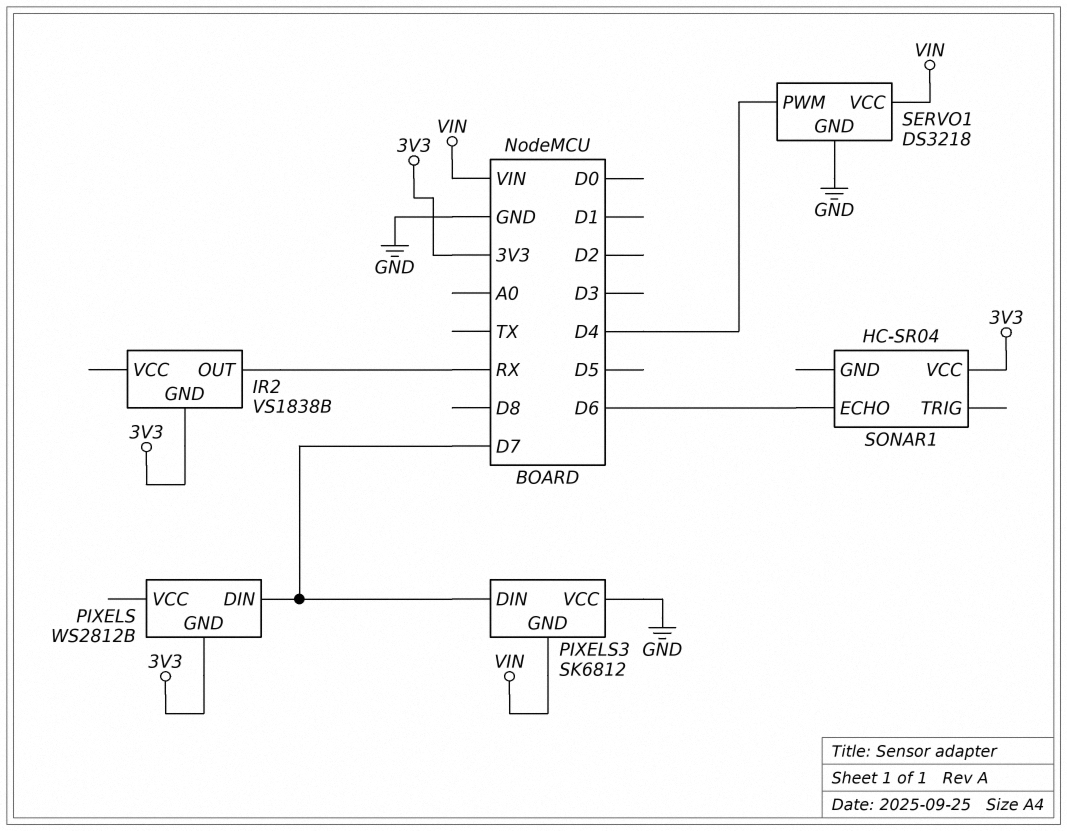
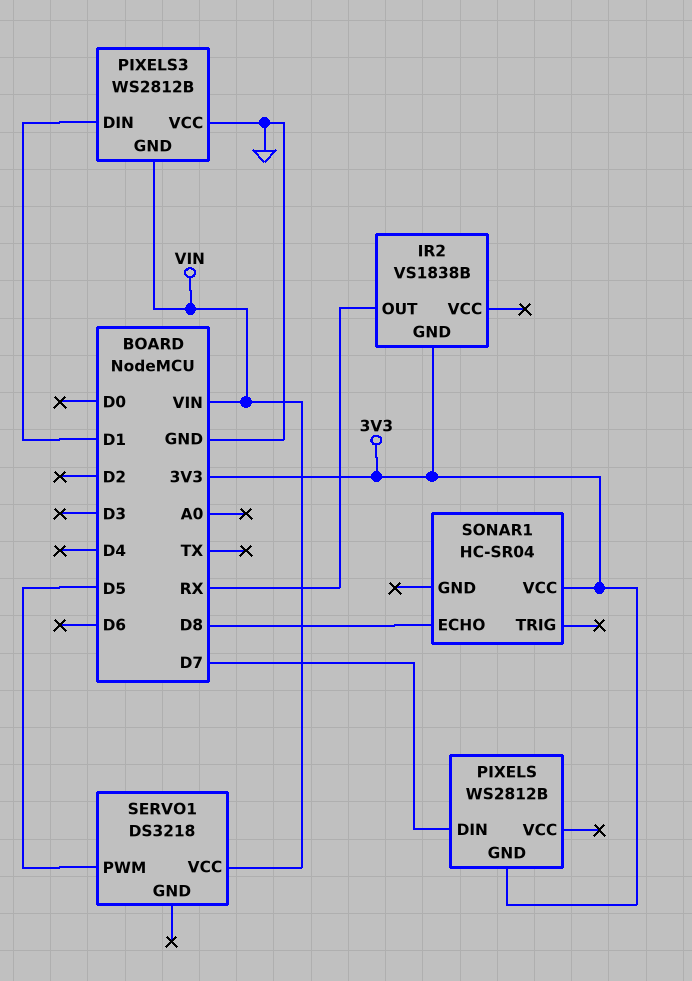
PIXELS3: SK6812 -> WS2812B
PIXELS3 pin DIN: D7 -> D1
SERVO1 pin GND: GND -> none
SERVO1 pin PWM: D4 -> D5
SONAR1 pin ECHO: D6 -> D8

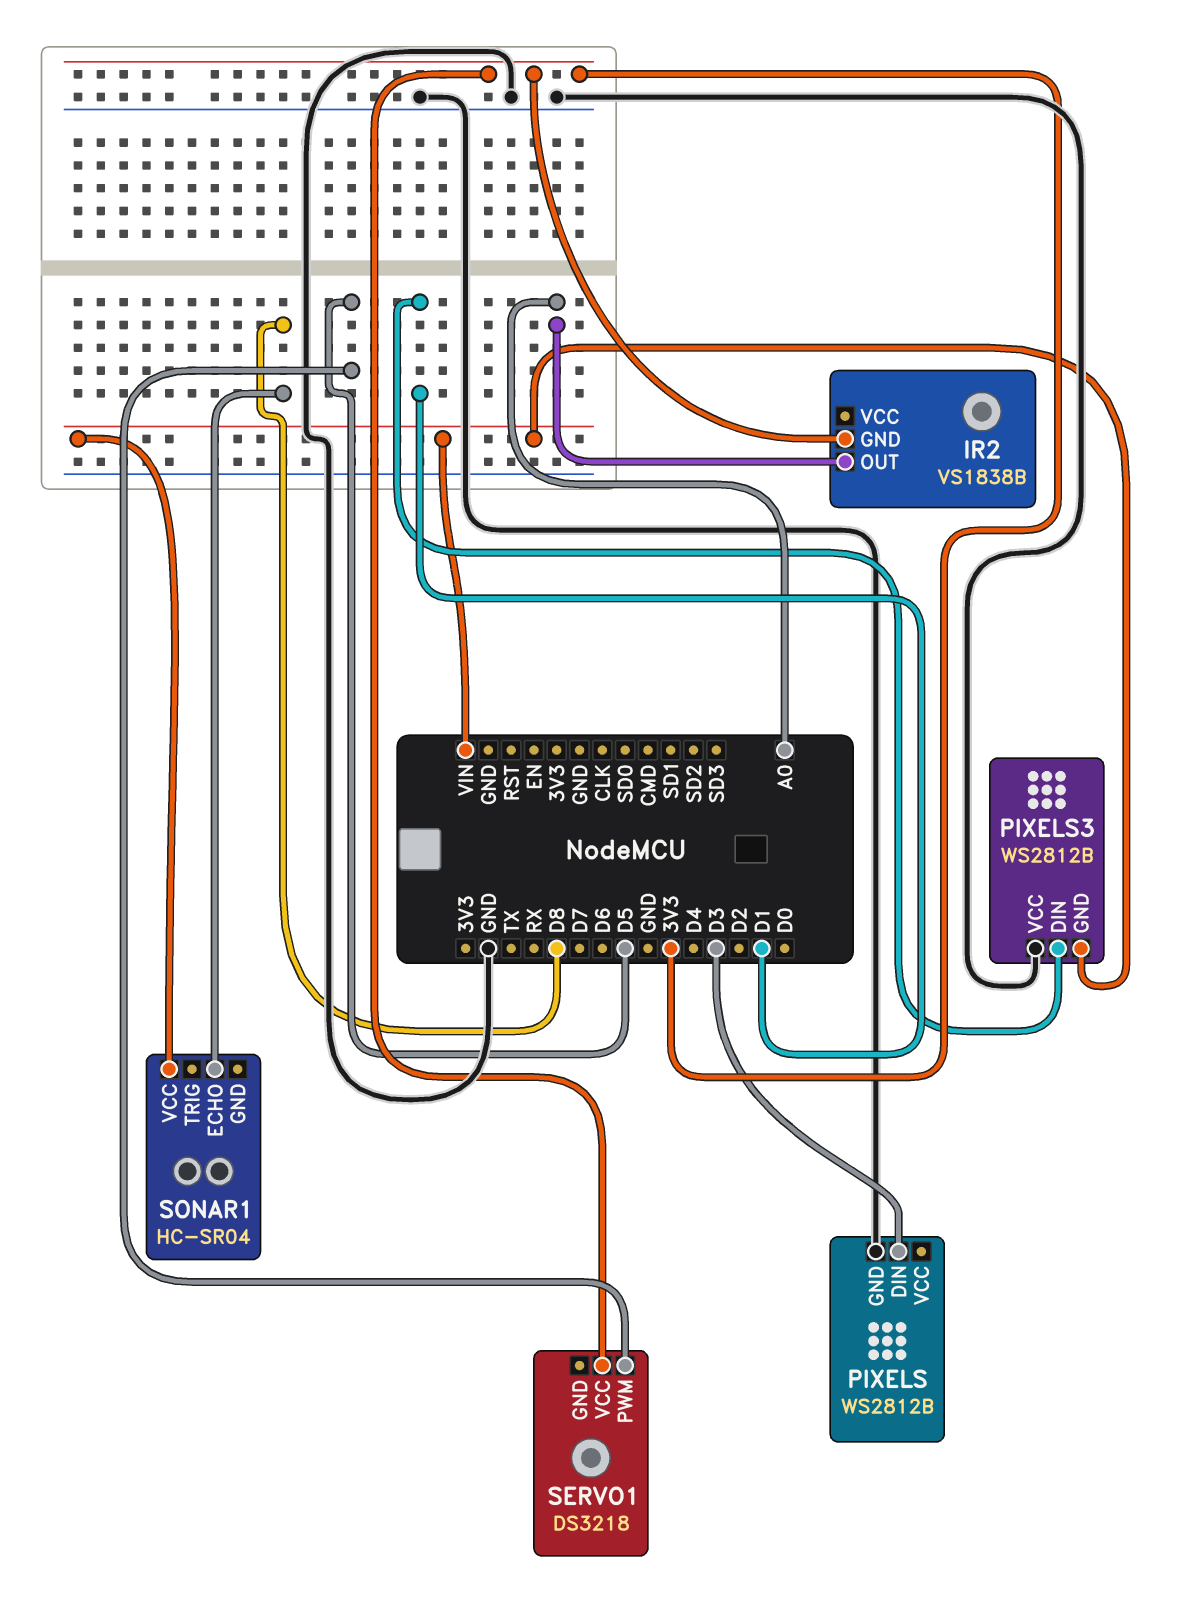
IR2 pin OUT: RX -> A0
PIXELS pin DIN: D7 -> D3
PIXELS pin GND: 3V3 -> GND
SERVO1 pin VCC: VIN -> 3V3
SONAR1 pin VCC: 3V3 -> VIN

